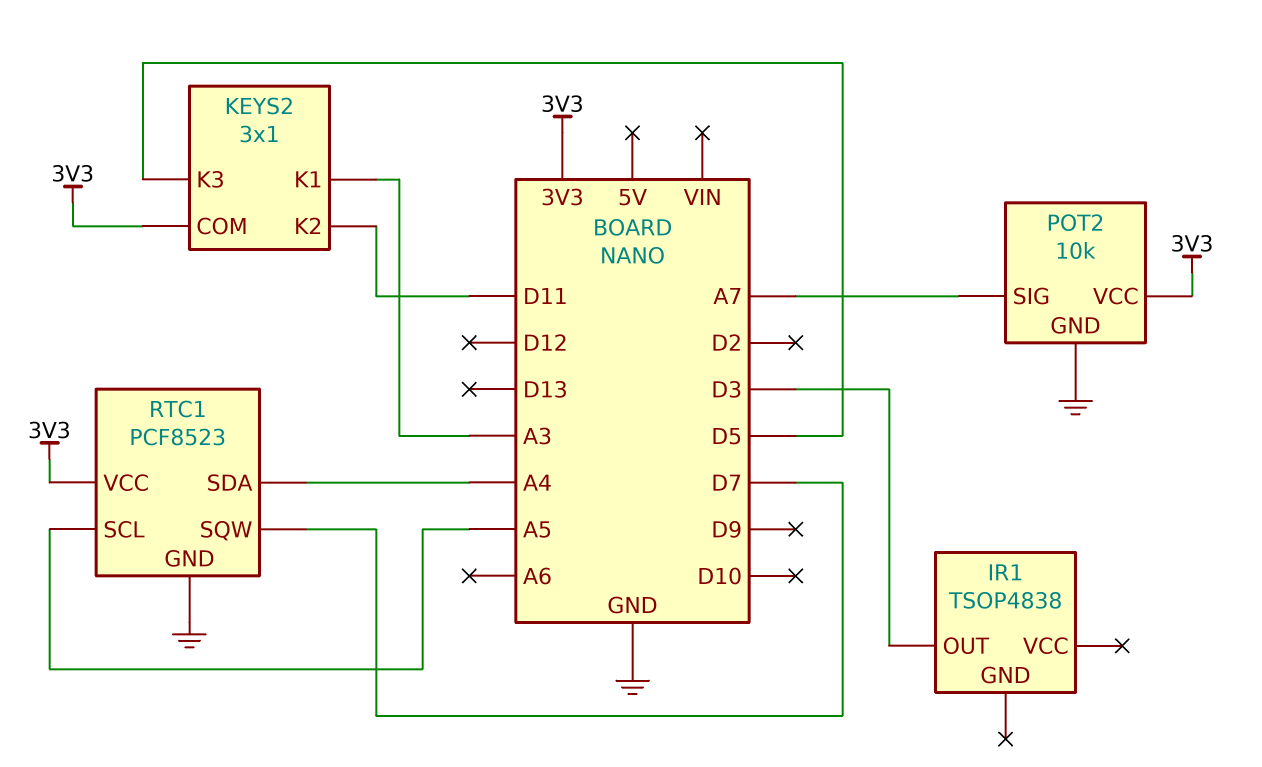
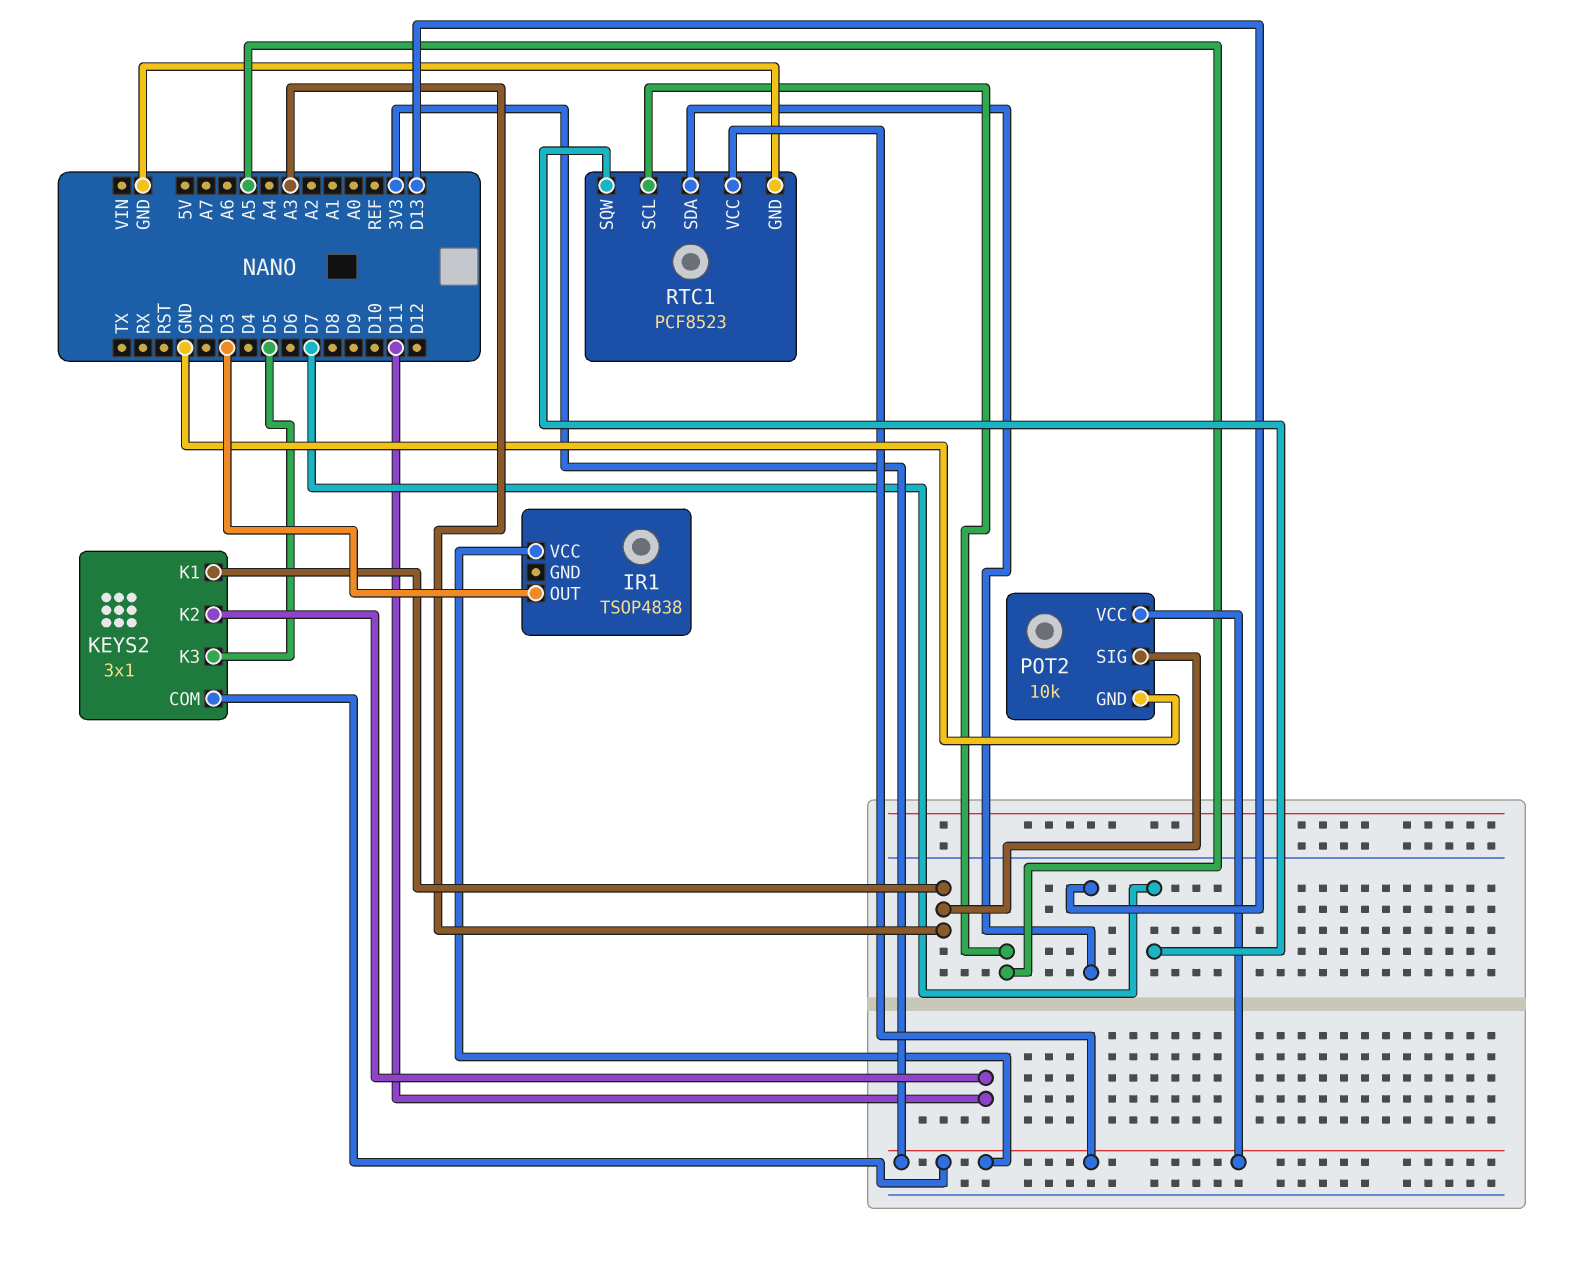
IR1 pin VCC: none -> 3V3
POT2 pin SIG: A7 -> A3
RTC1 pin SDA: A4 -> D13

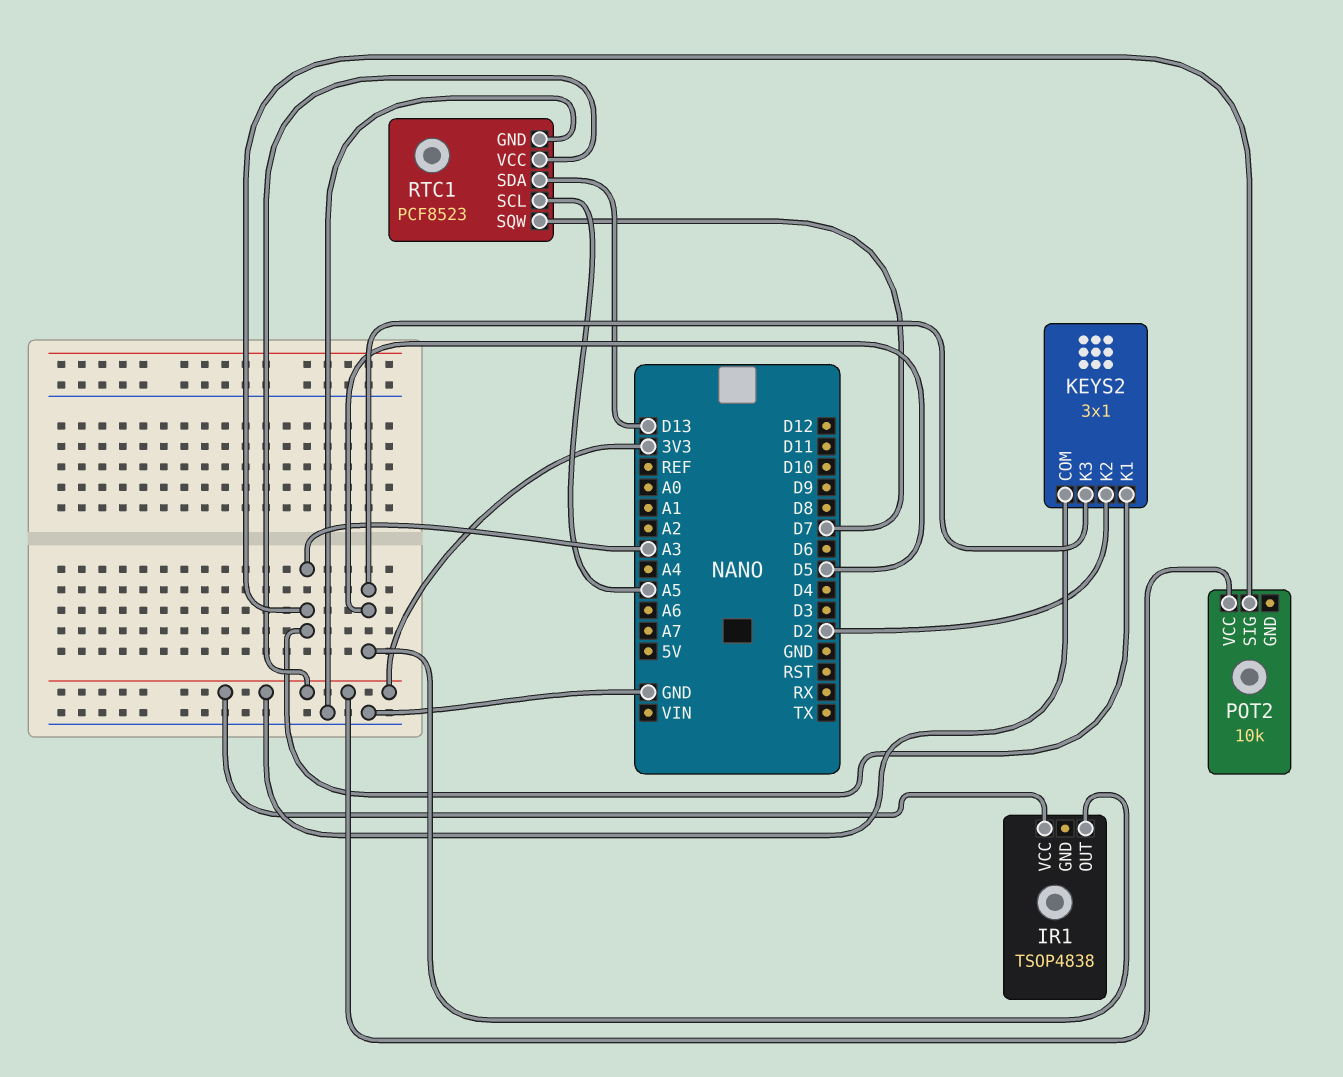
IR1 pin OUT: D3 -> D5
KEYS2 pin K2: D11 -> D2
POT2 pin GND: GND -> none

